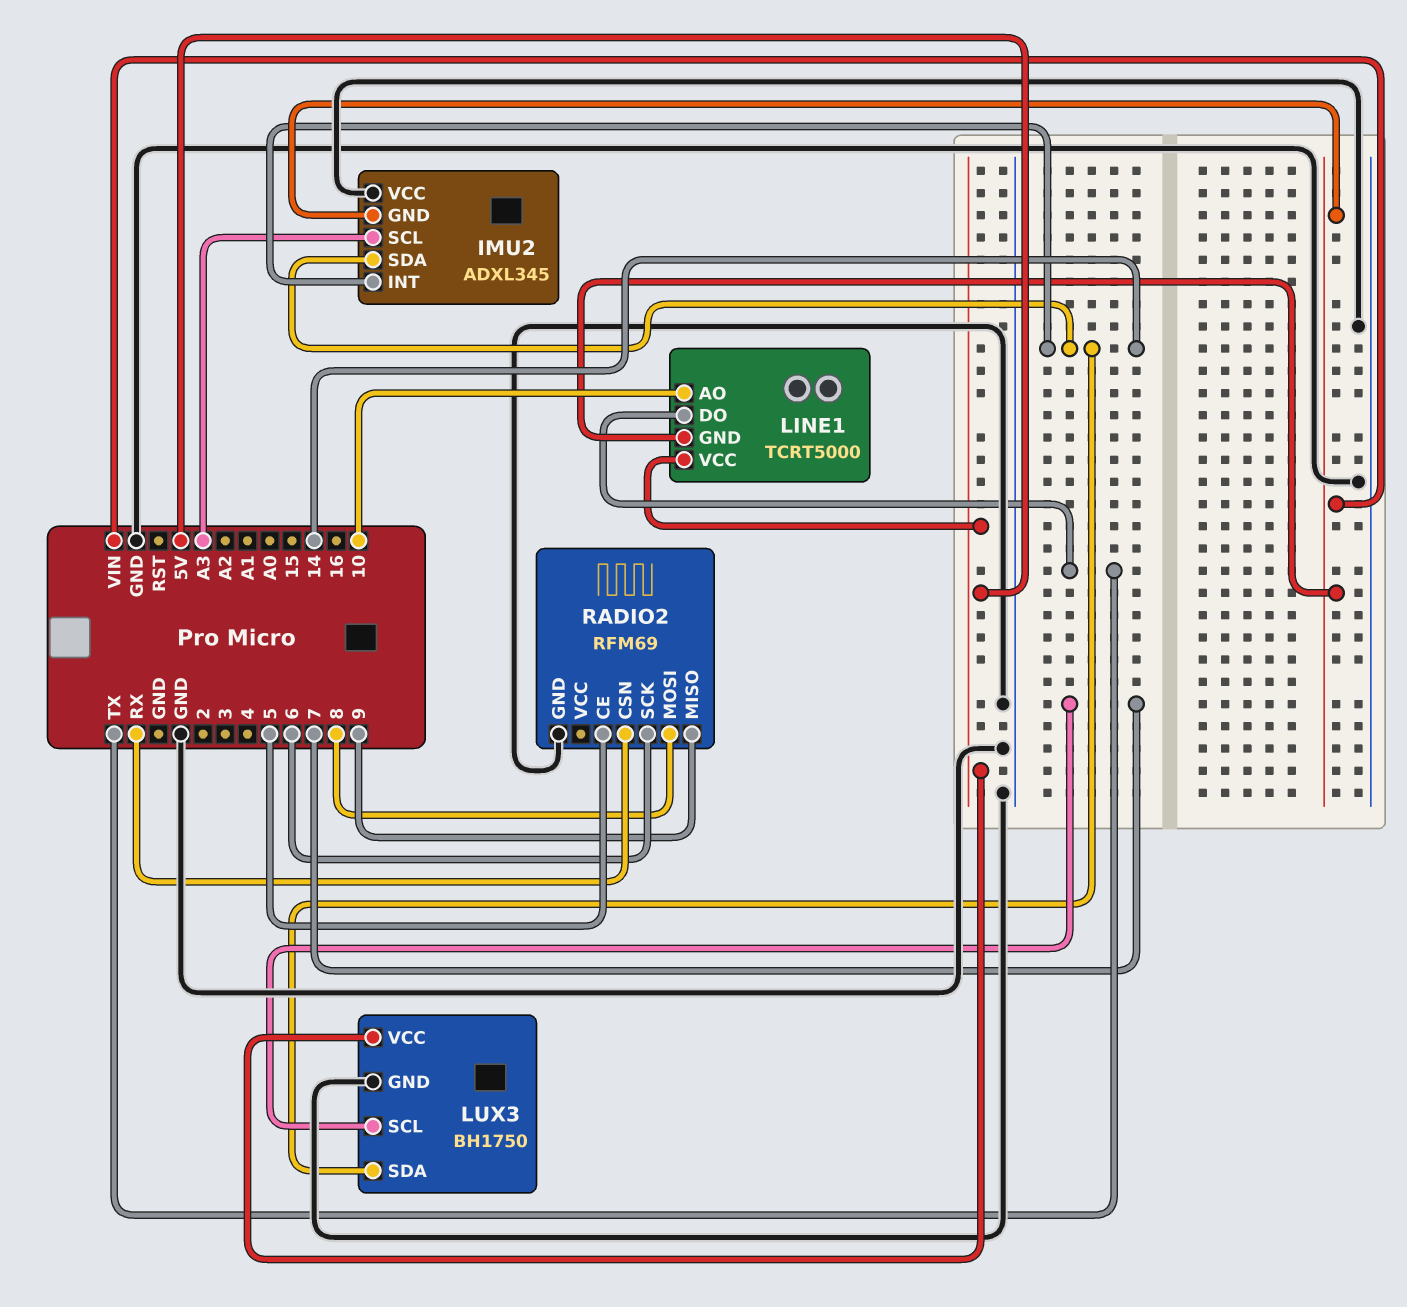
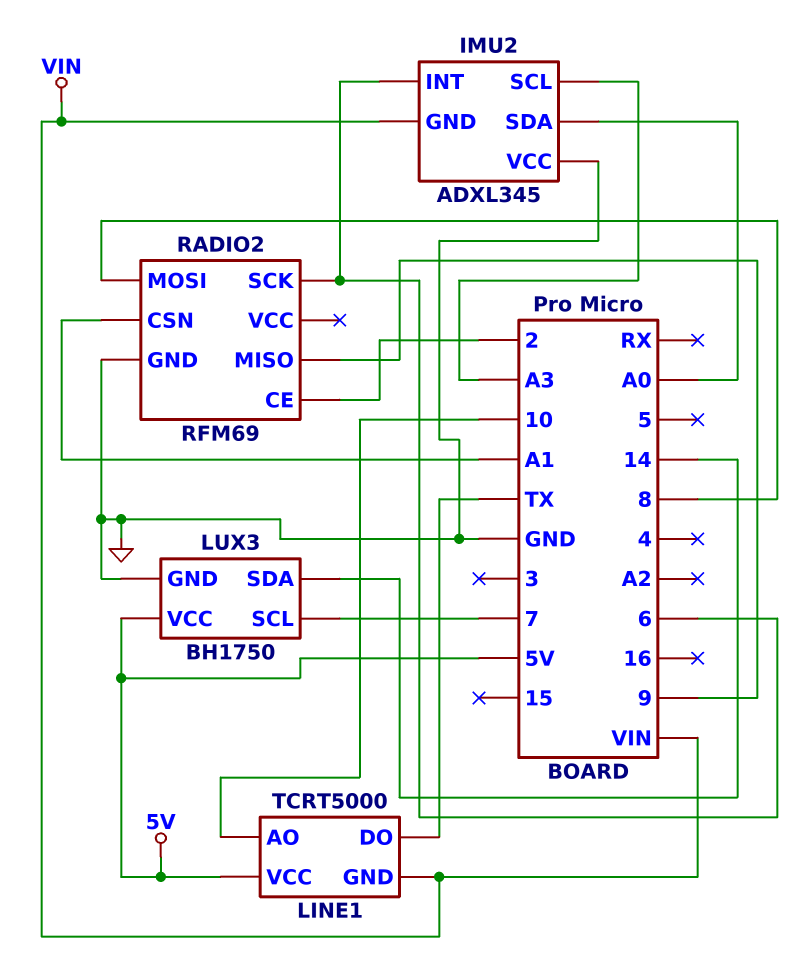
IMU2 pin INT: 14 -> 6
IMU2 pin SDA: 14 -> A0
RADIO2 pin CE: 5 -> 2
RADIO2 pin CSN: RX -> A1

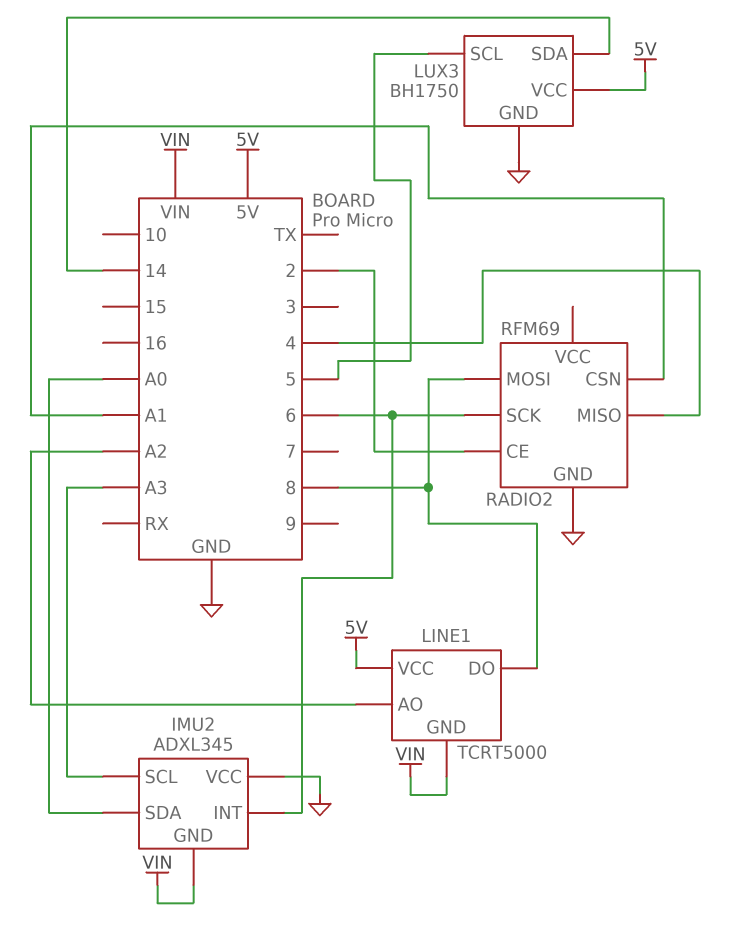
LINE1 pin AO: 10 -> A2
LINE1 pin DO: TX -> 8
LUX3 pin SCL: 7 -> 5
RADIO2 pin MISO: 9 -> 4

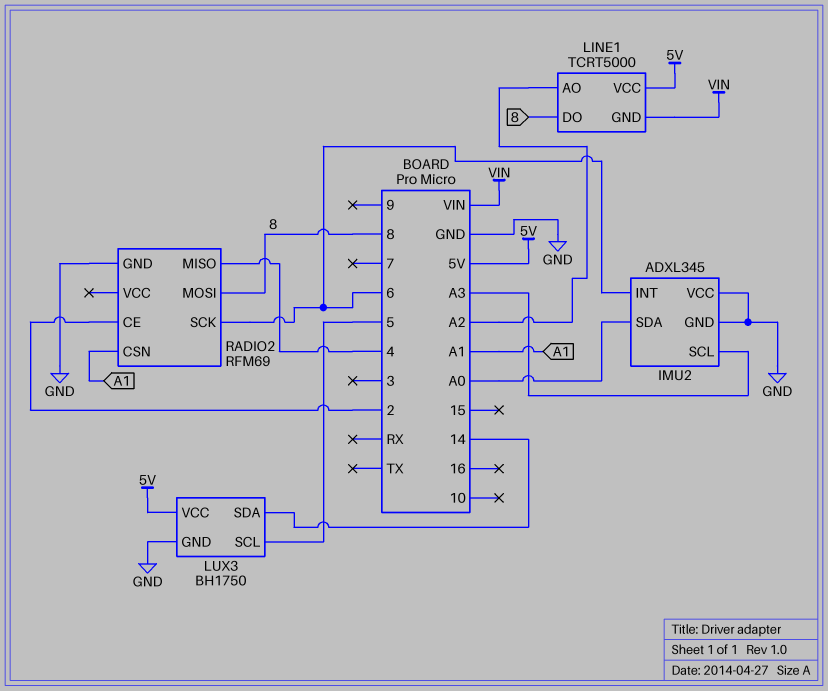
IMU2 pin GND: VIN -> GND

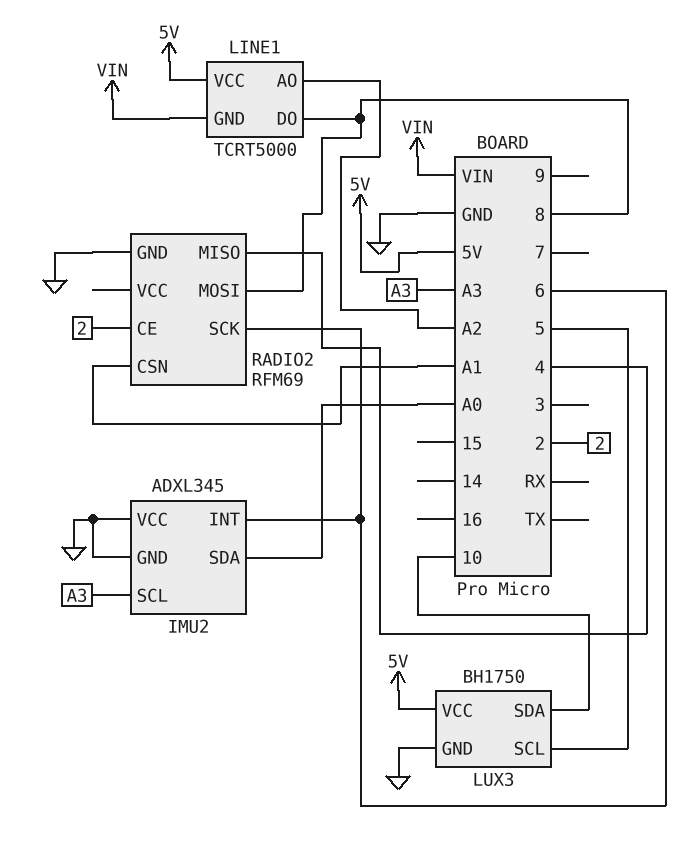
LUX3 pin SDA: 14 -> 10

